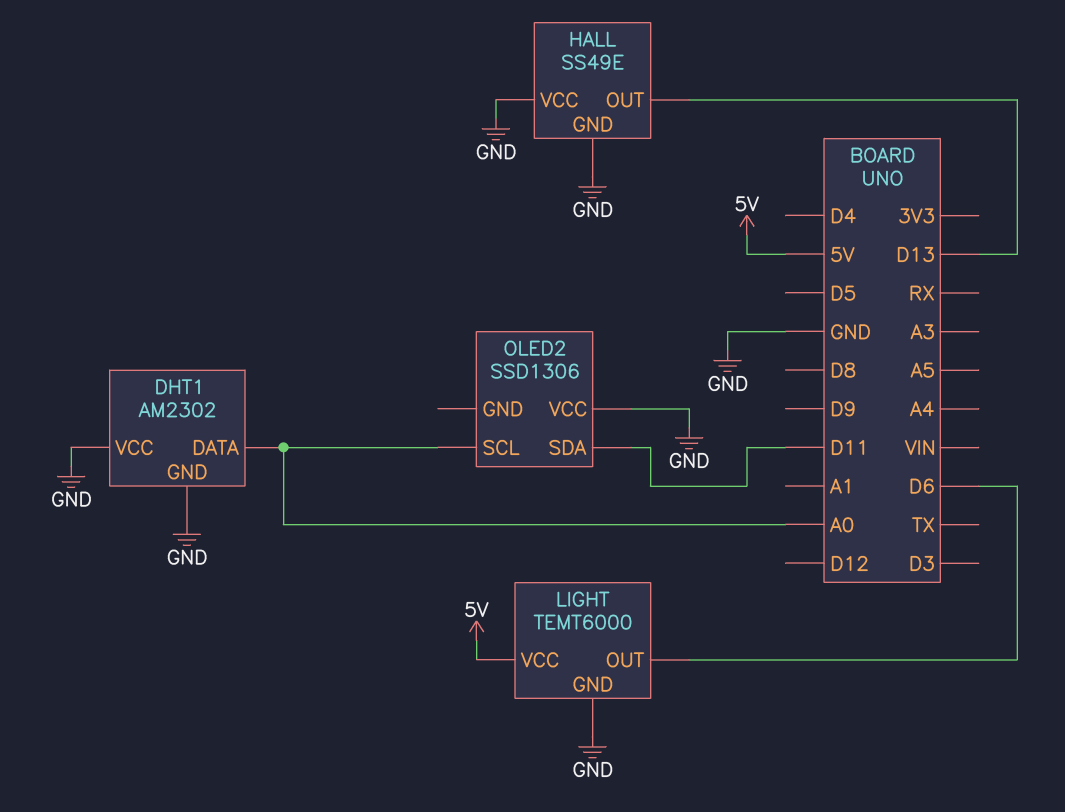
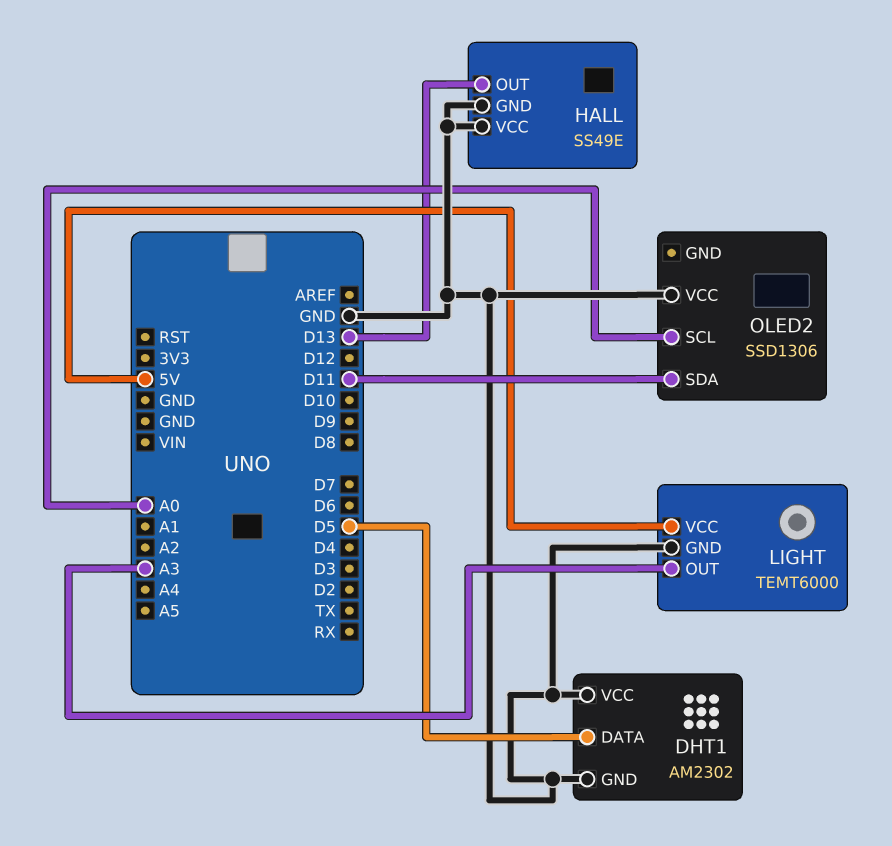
DHT1 pin DATA: A0 -> D5
LIGHT pin OUT: D6 -> A3

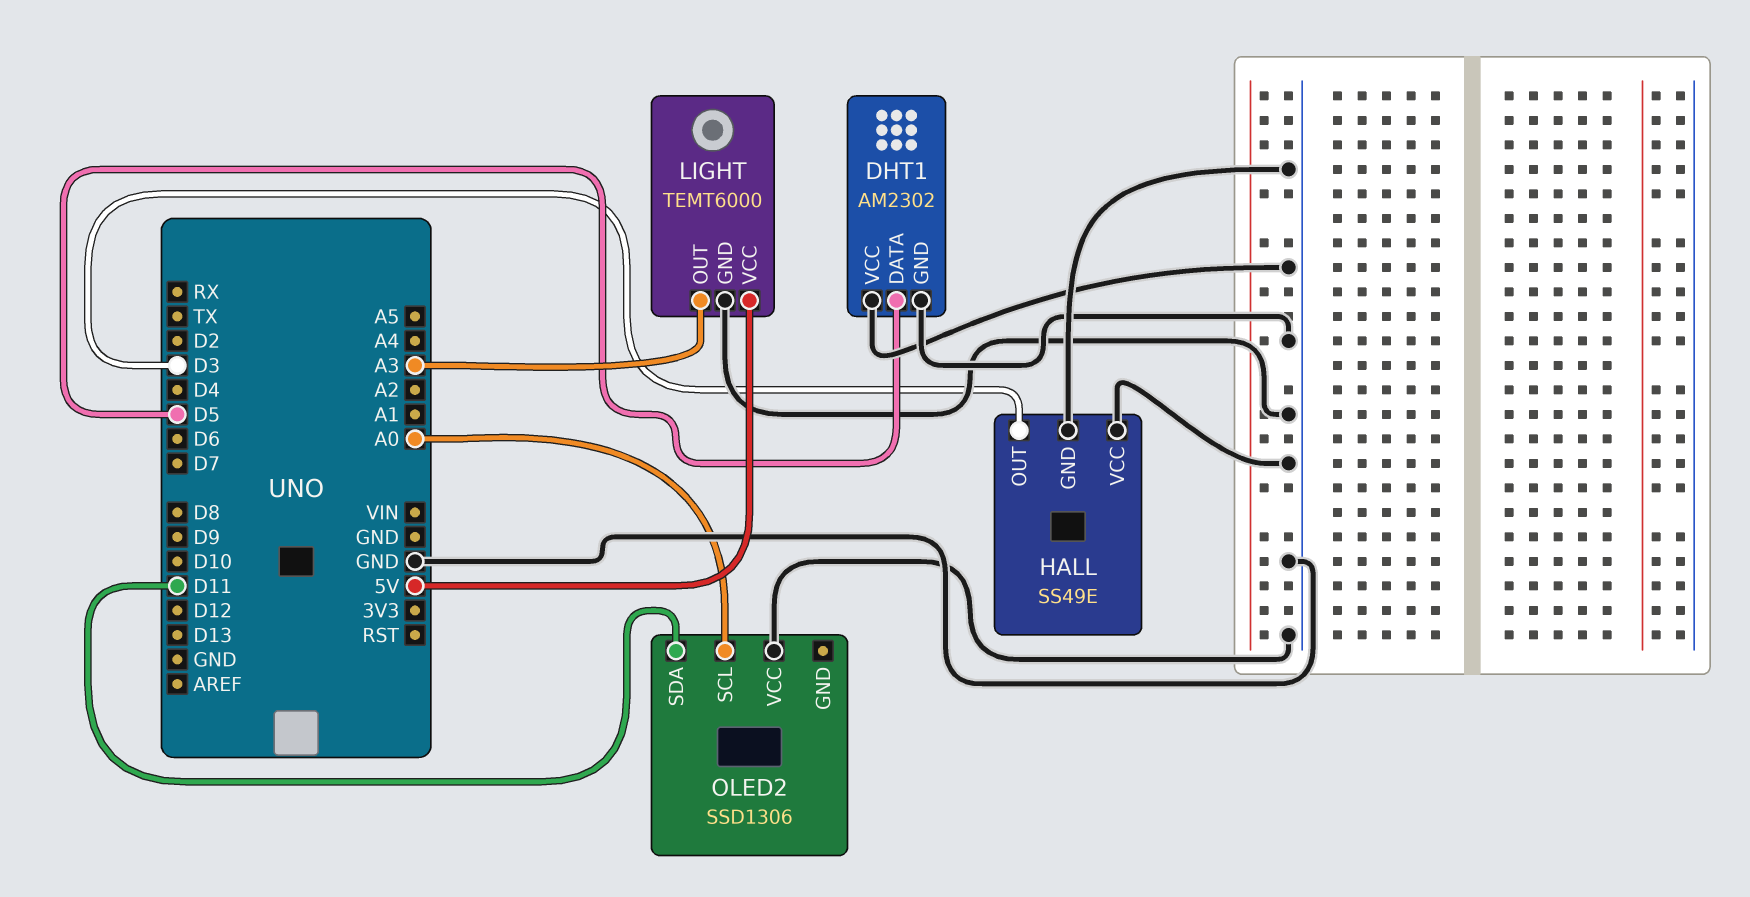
HALL pin OUT: D13 -> D3

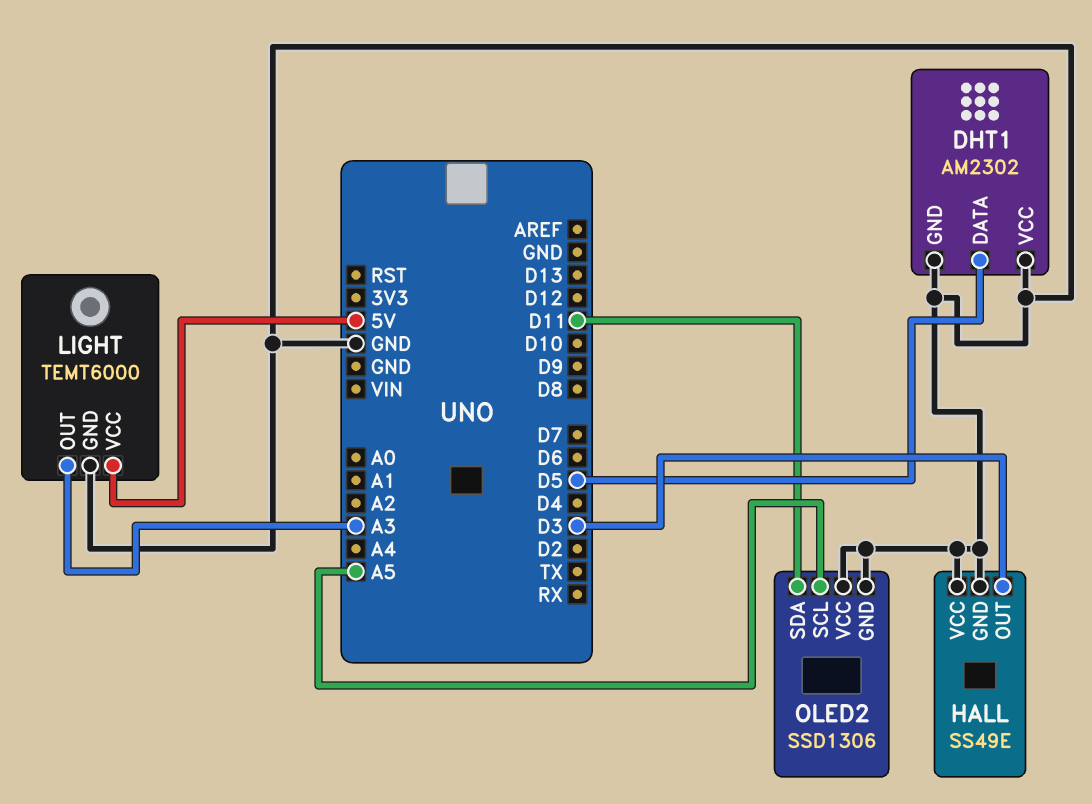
OLED2 pin GND: none -> GND
OLED2 pin SCL: A0 -> A5

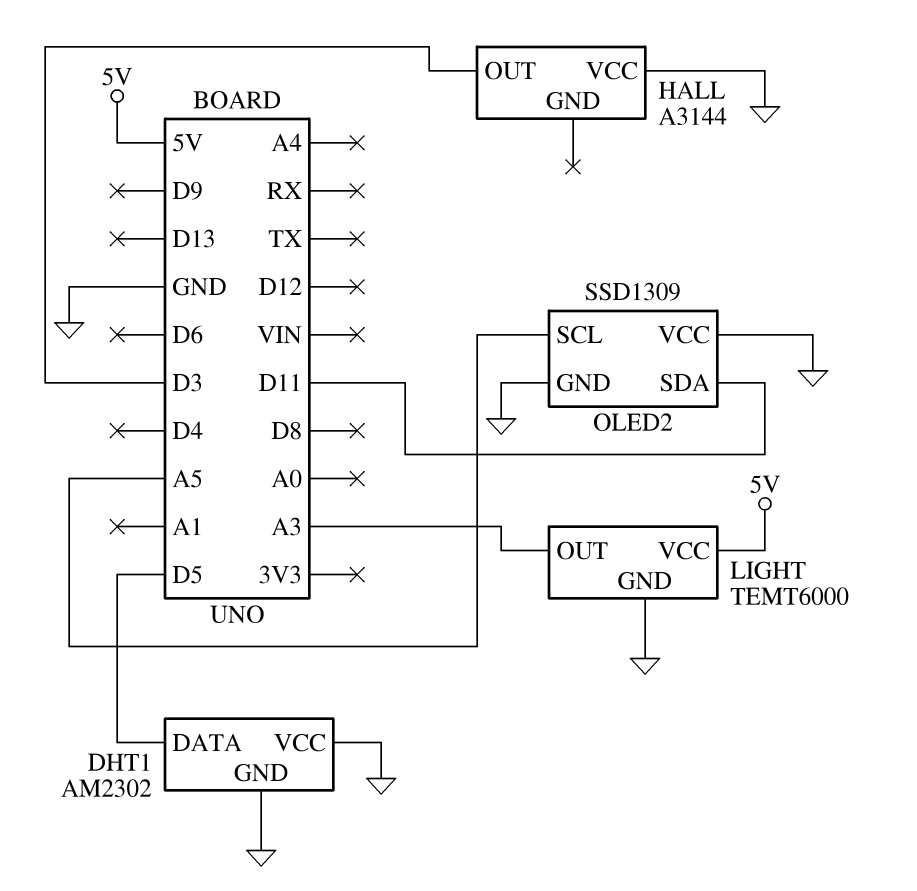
HALL: SS49E -> A3144
HALL pin GND: GND -> none
OLED2: SSD1306 -> SSD1309

